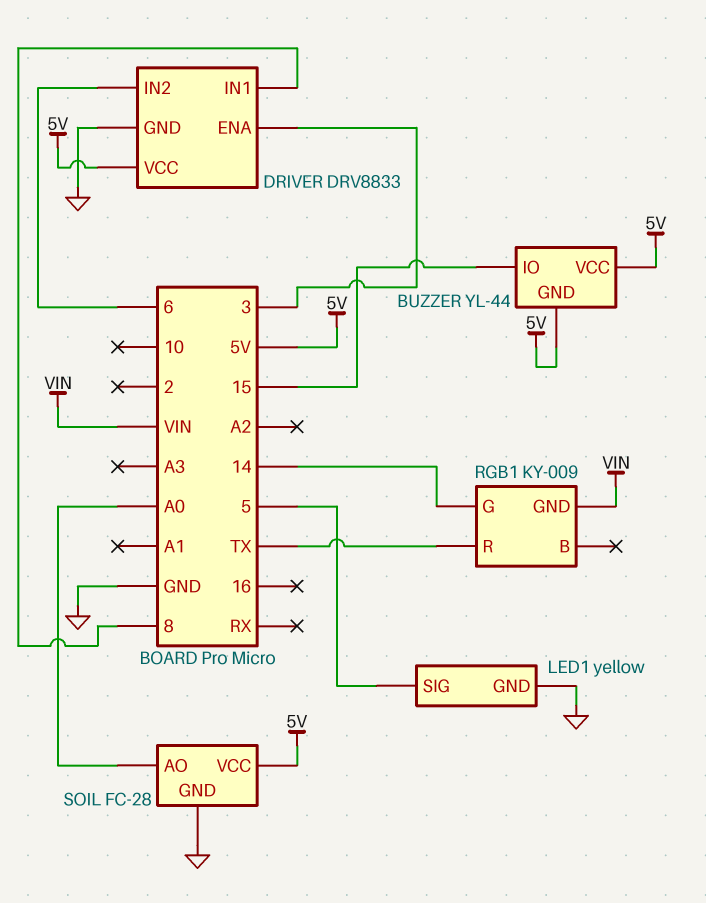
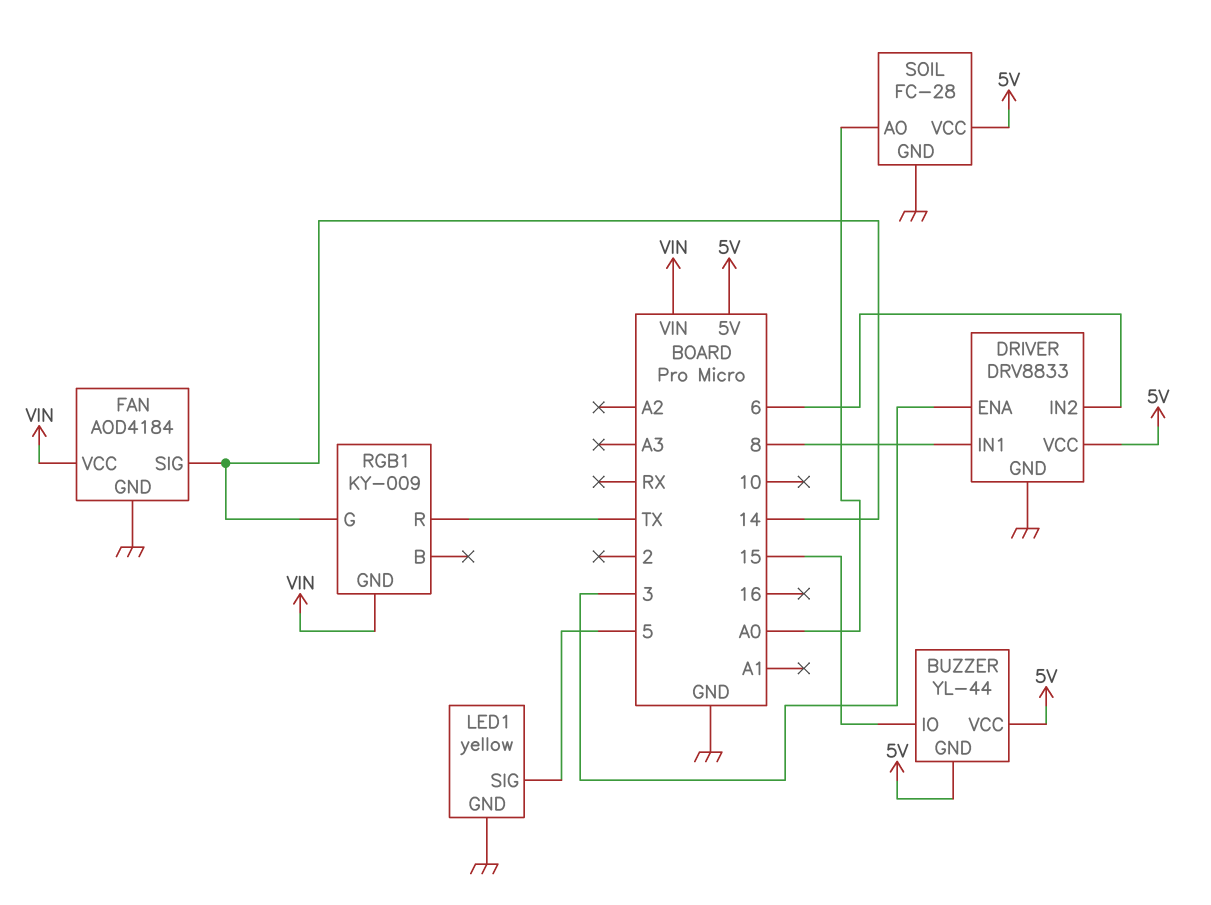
FAN: none -> AOD4184
FAN pin GND: none -> GND
FAN pin SIG: none -> 14
FAN pin VCC: none -> VIN

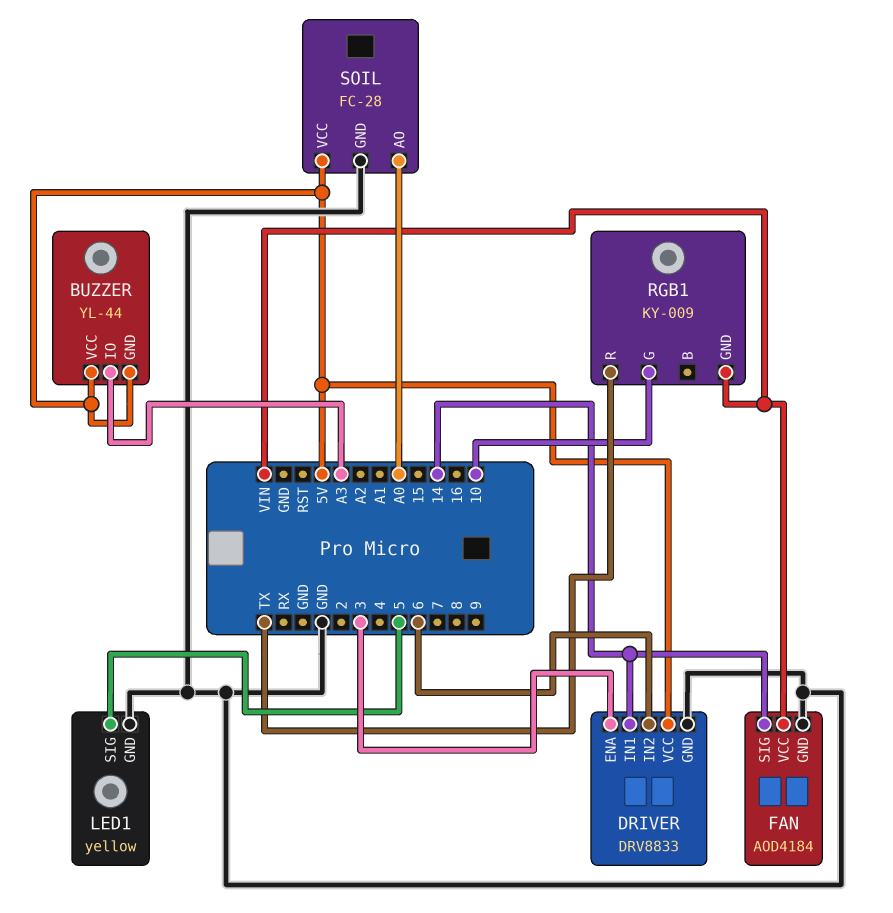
BUZZER pin IO: 15 -> A3
DRIVER pin IN1: 8 -> 14
RGB1 pin G: 14 -> 10

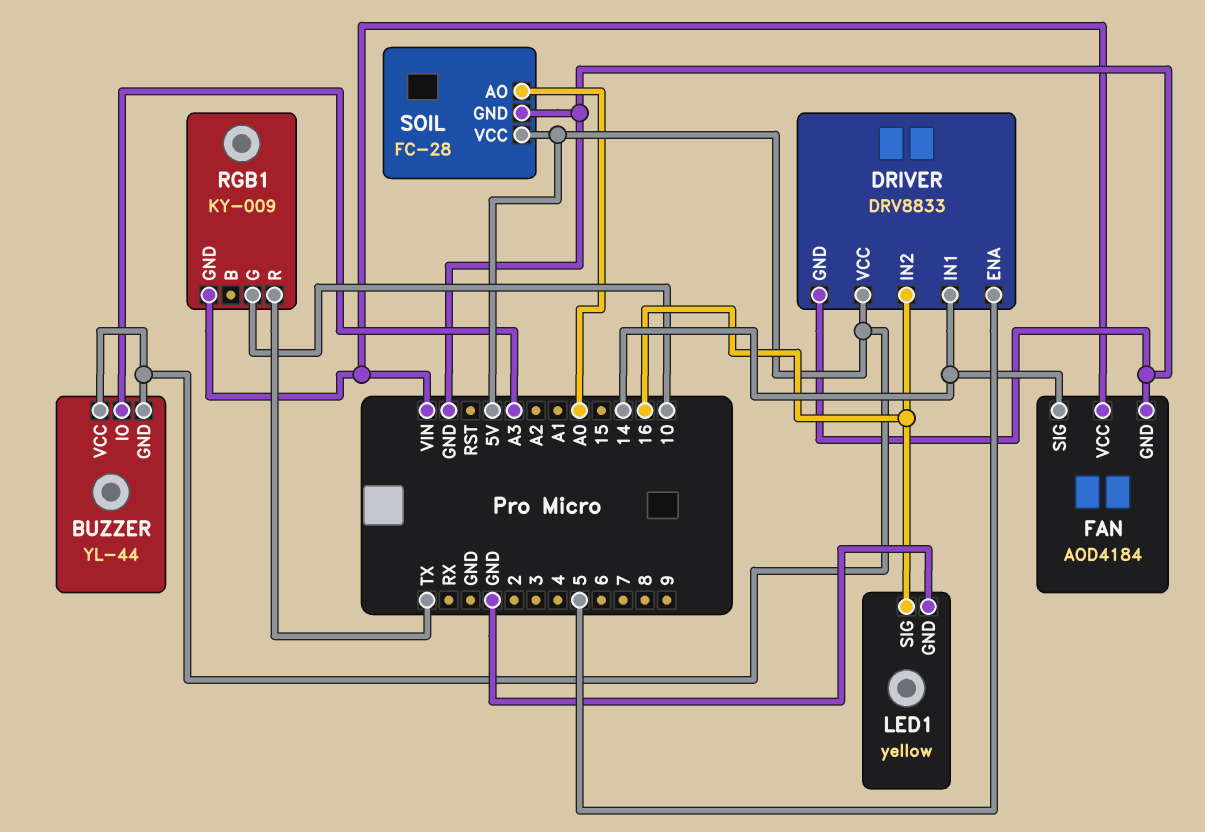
DRIVER pin ENA: 3 -> 5
DRIVER pin IN2: 6 -> 16
LED1 pin SIG: 5 -> 16

